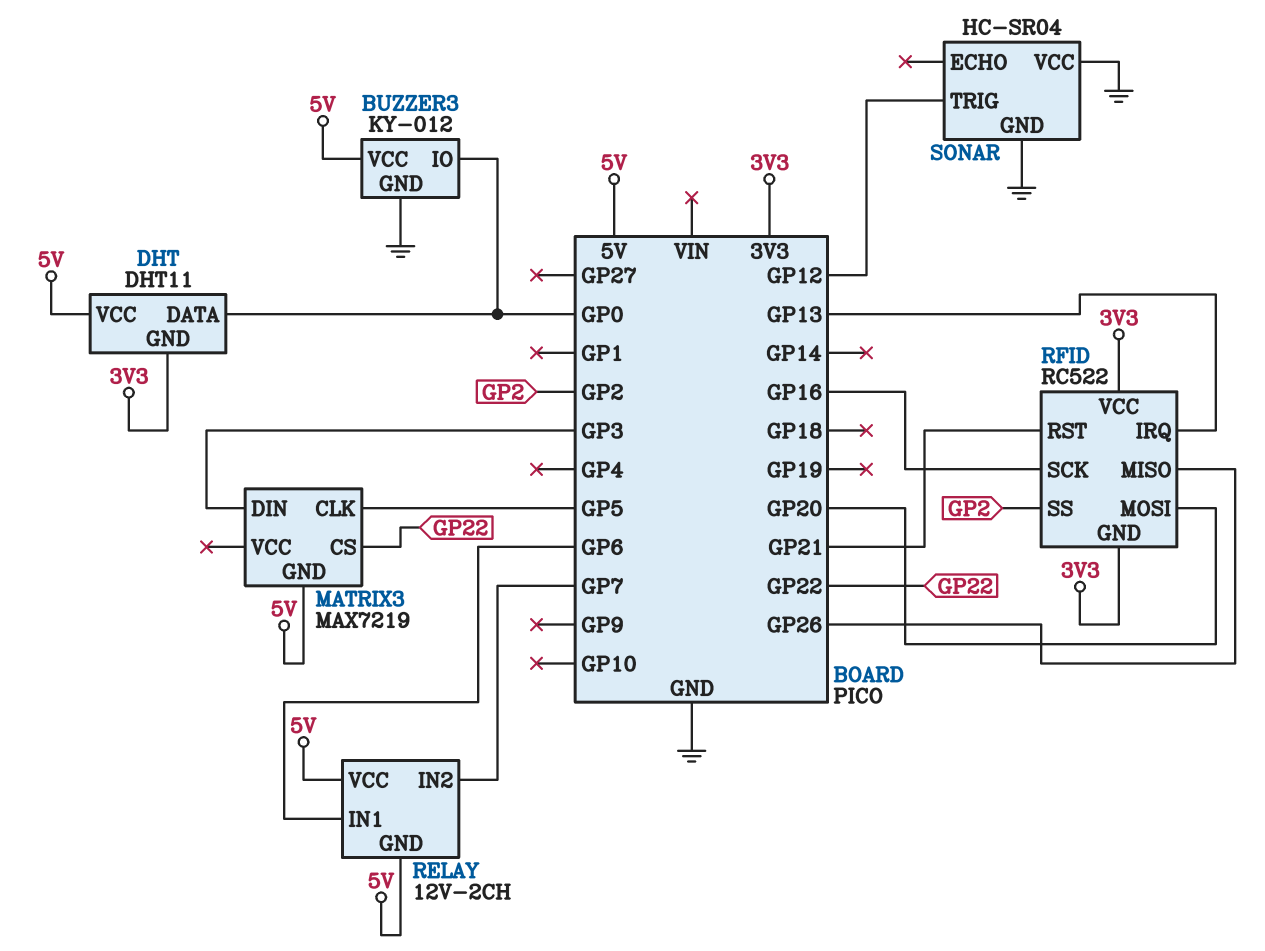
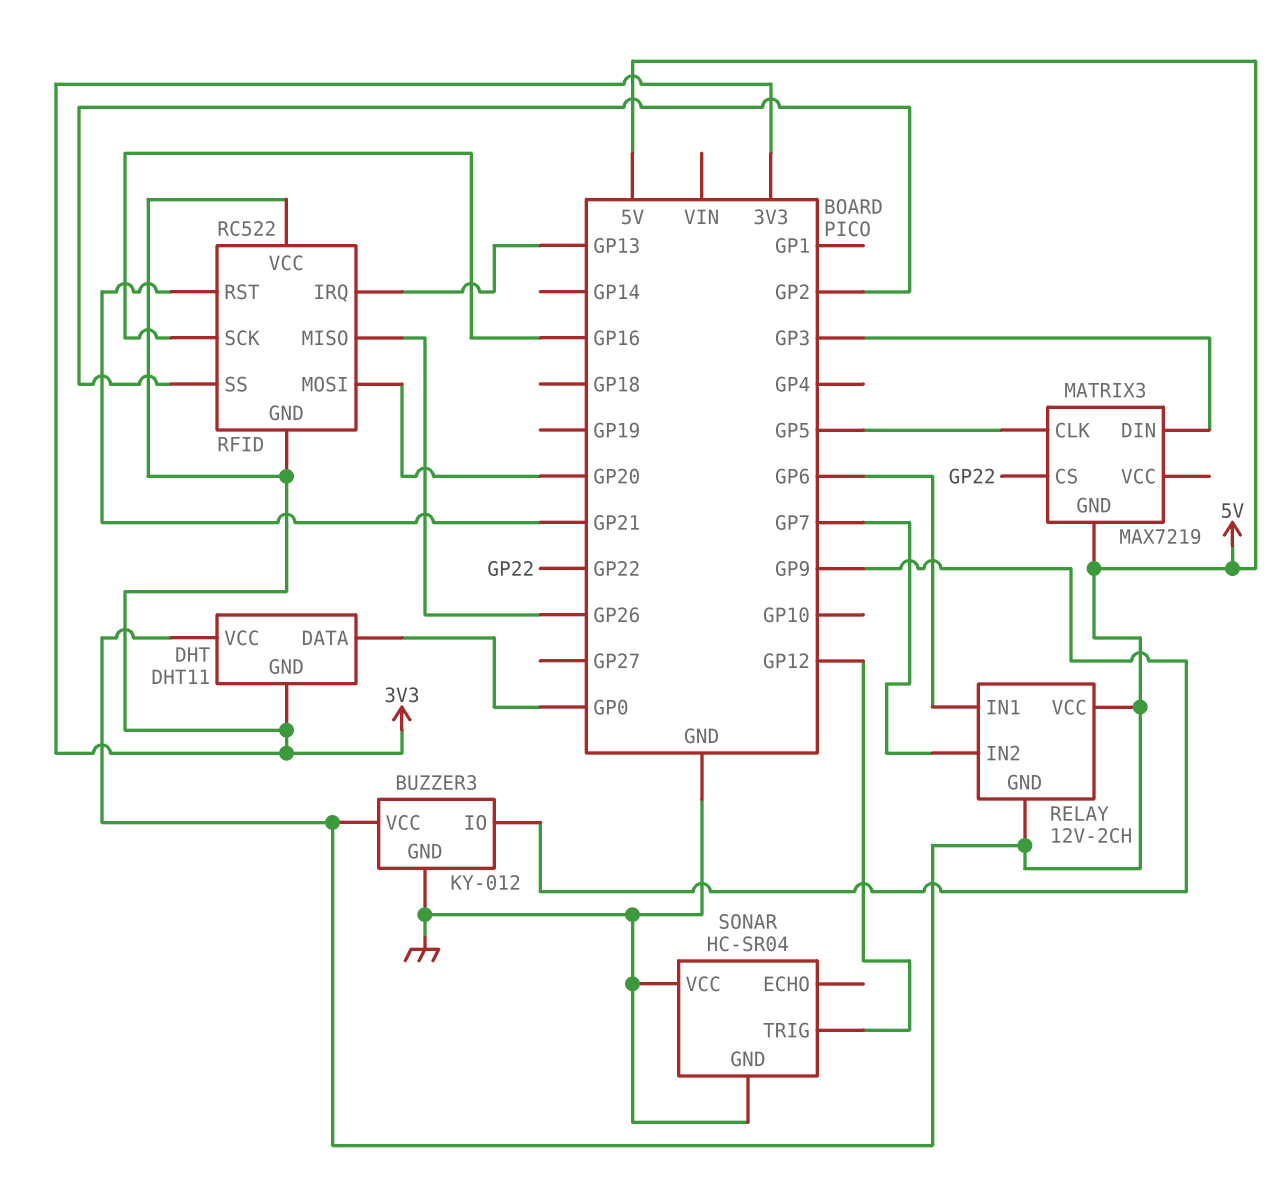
BUZZER3 pin IO: GP0 -> GP9

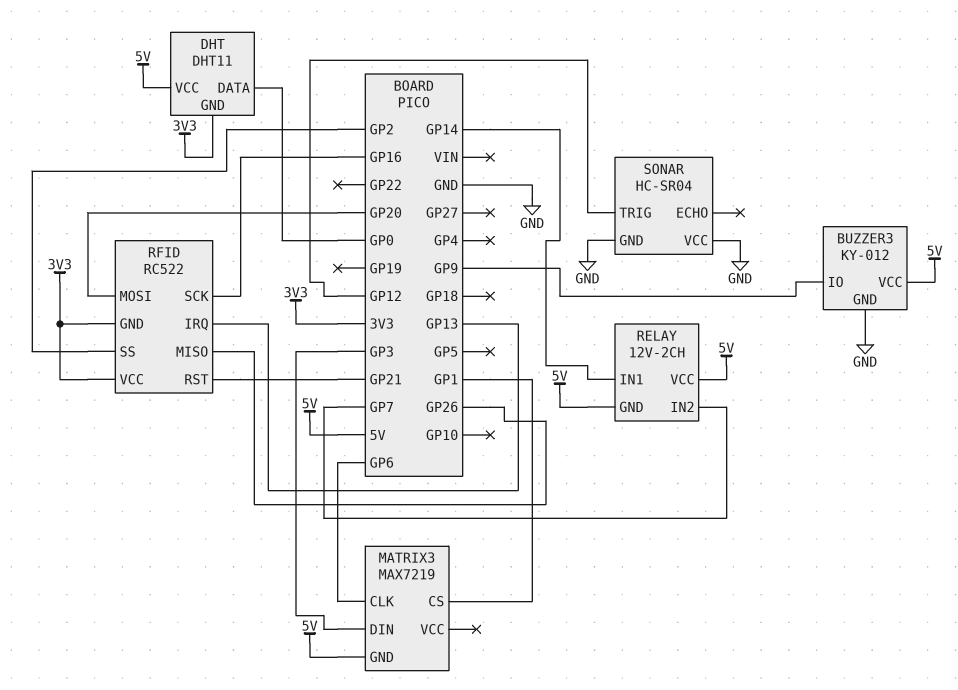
MATRIX3 pin CLK: GP5 -> GP6
MATRIX3 pin CS: GP22 -> GP1
RELAY pin IN1: GP6 -> GP14

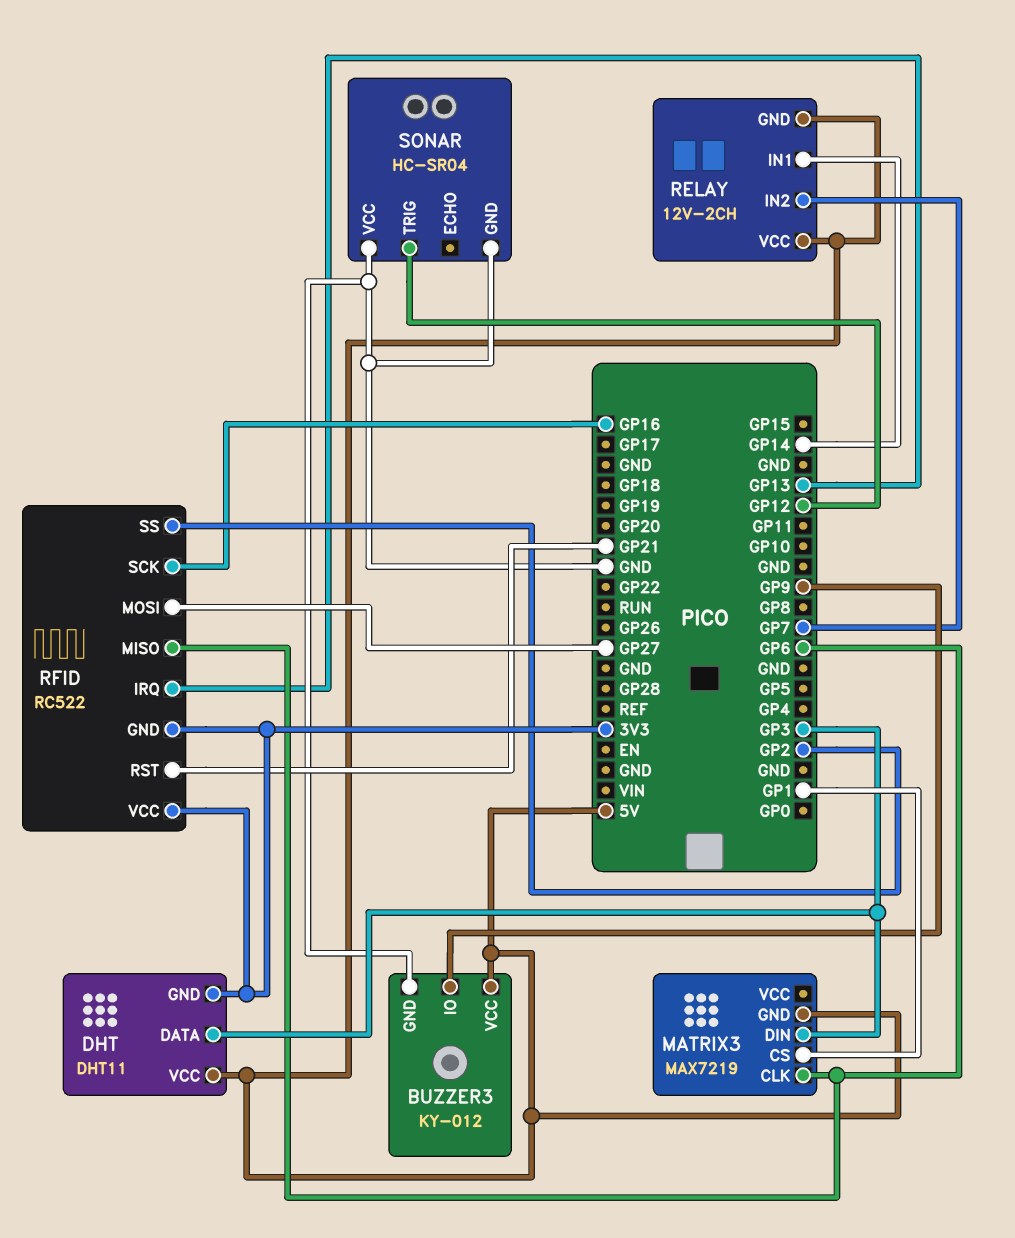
DHT pin DATA: GP0 -> GP3
RFID pin MISO: GP26 -> GP6
RFID pin MOSI: GP20 -> GP27

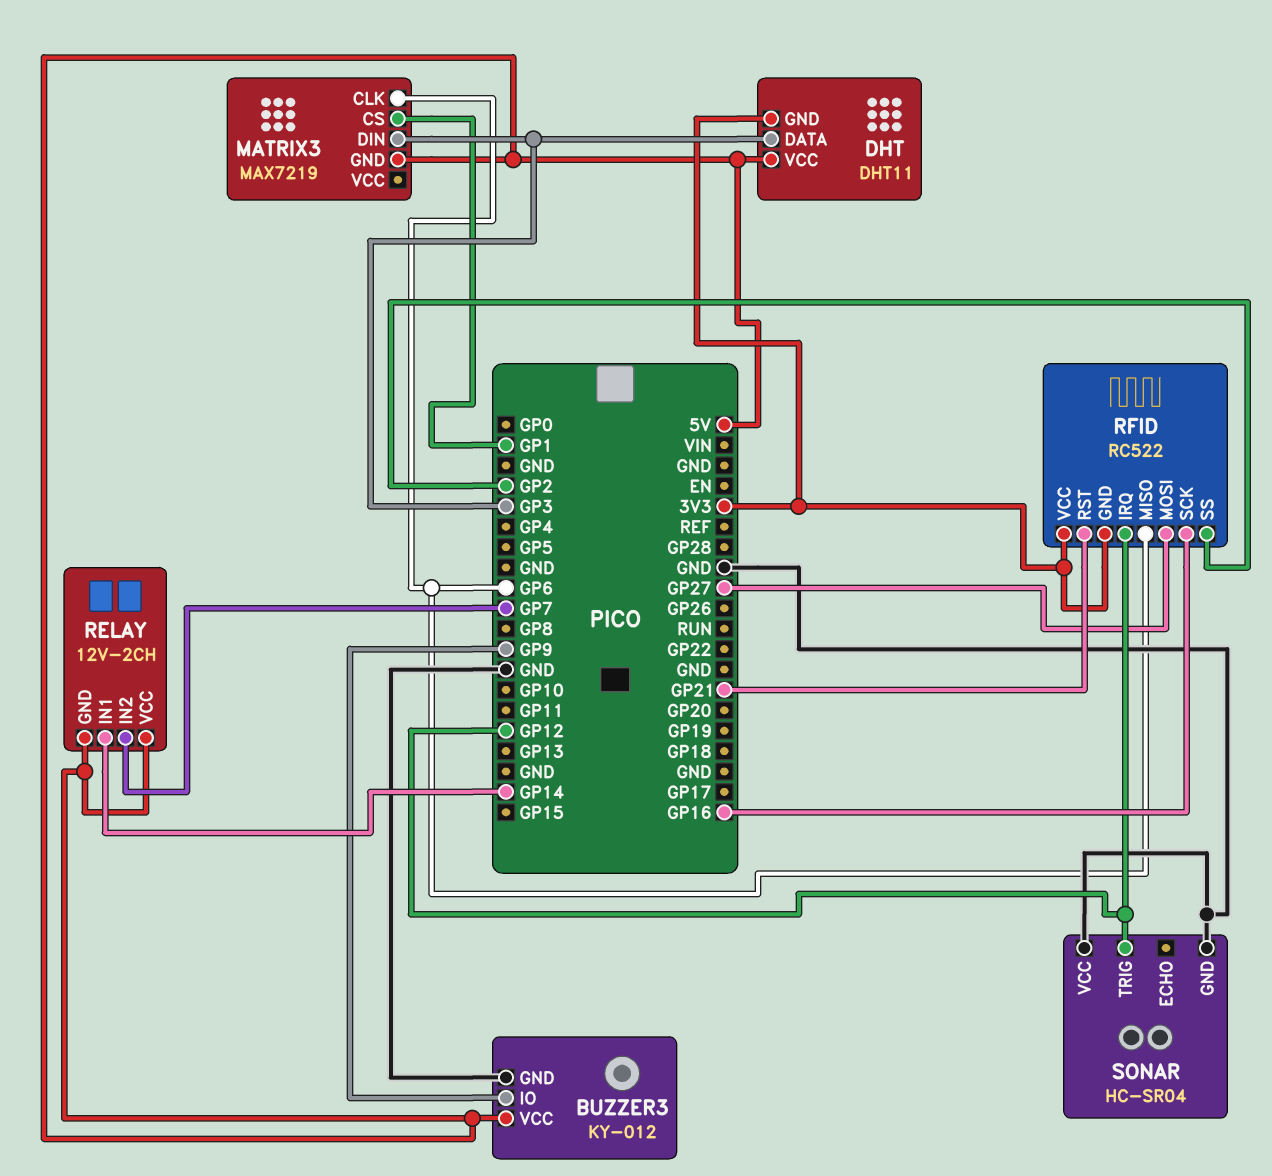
RFID pin IRQ: GP13 -> GP12

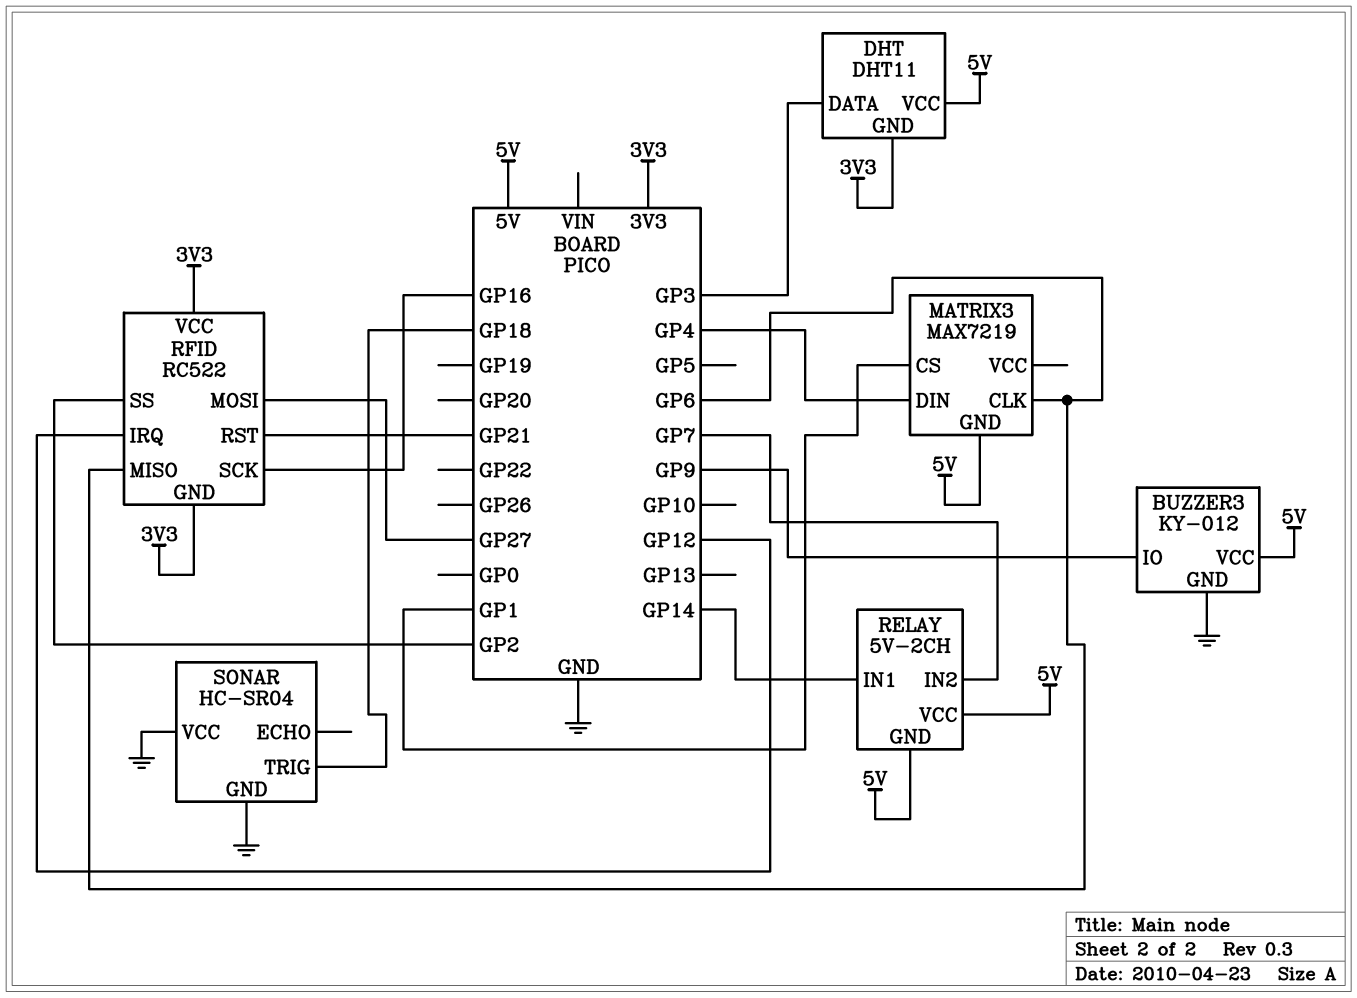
MATRIX3 pin DIN: GP3 -> GP4
RELAY: 12V-2CH -> 5V-2CH
SONAR pin TRIG: GP12 -> GP18

